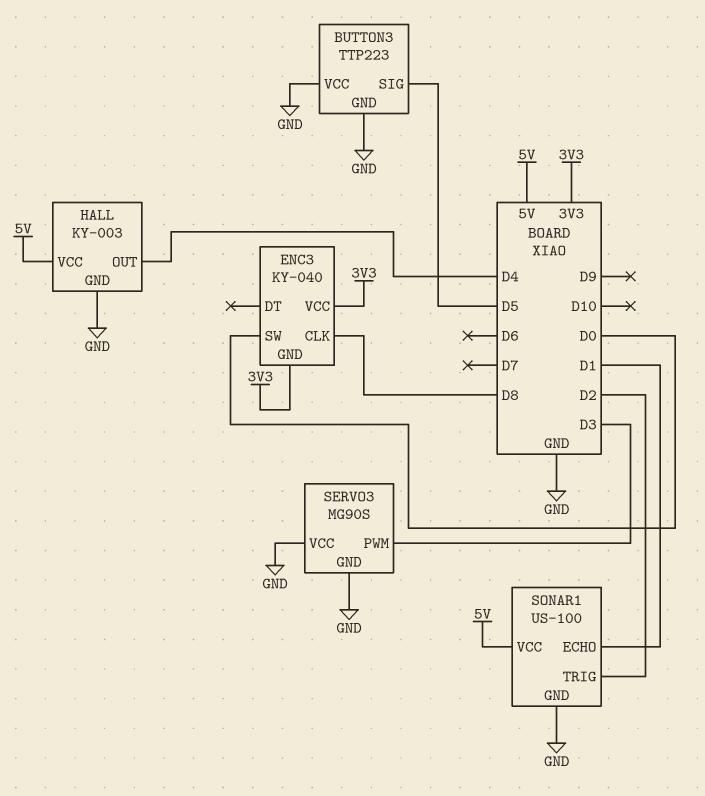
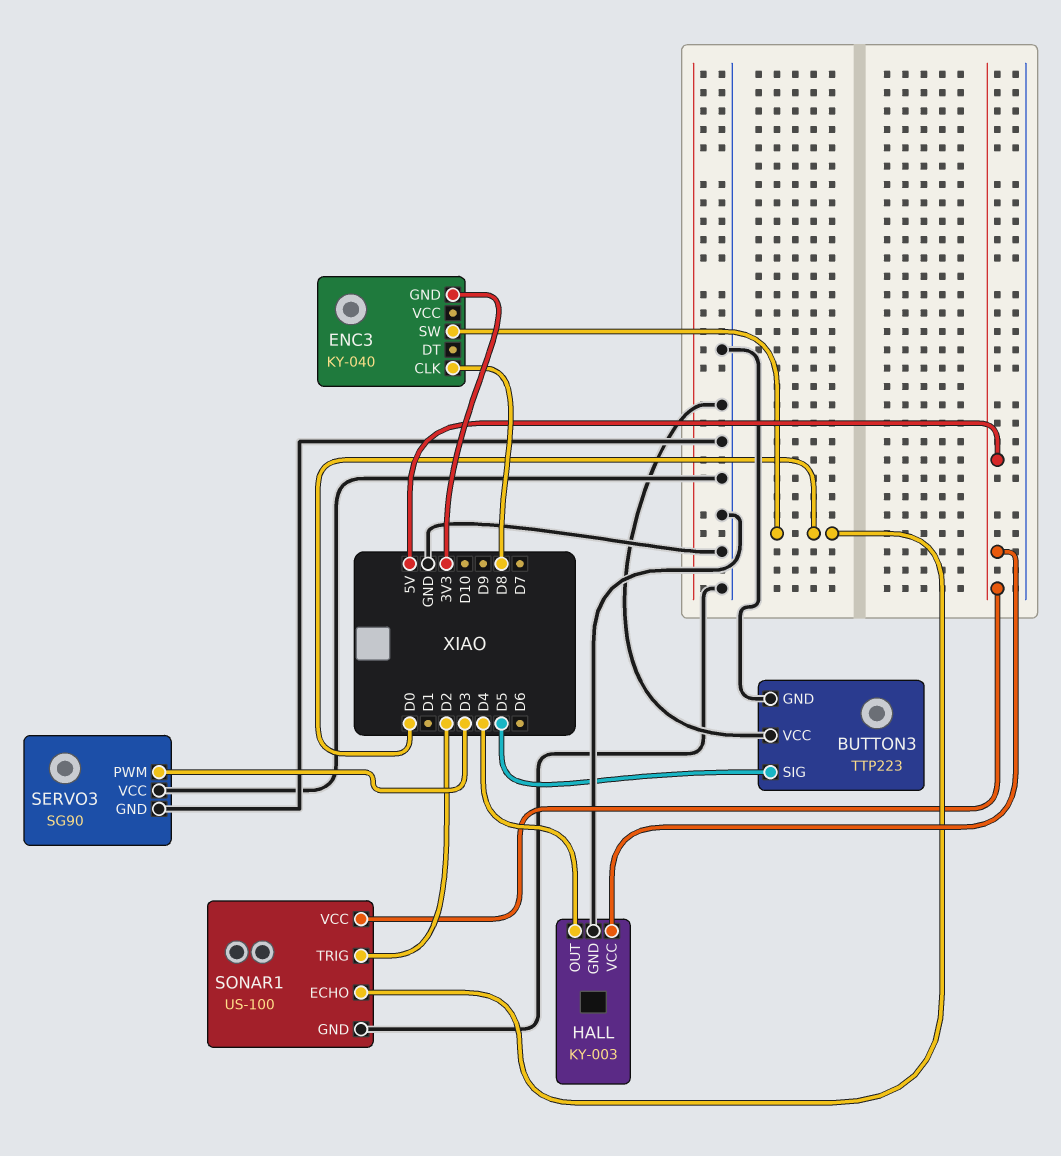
ENC3 pin VCC: 3V3 -> none
SERVO3: MG90S -> SG90
SONAR1 pin ECHO: D1 -> D0

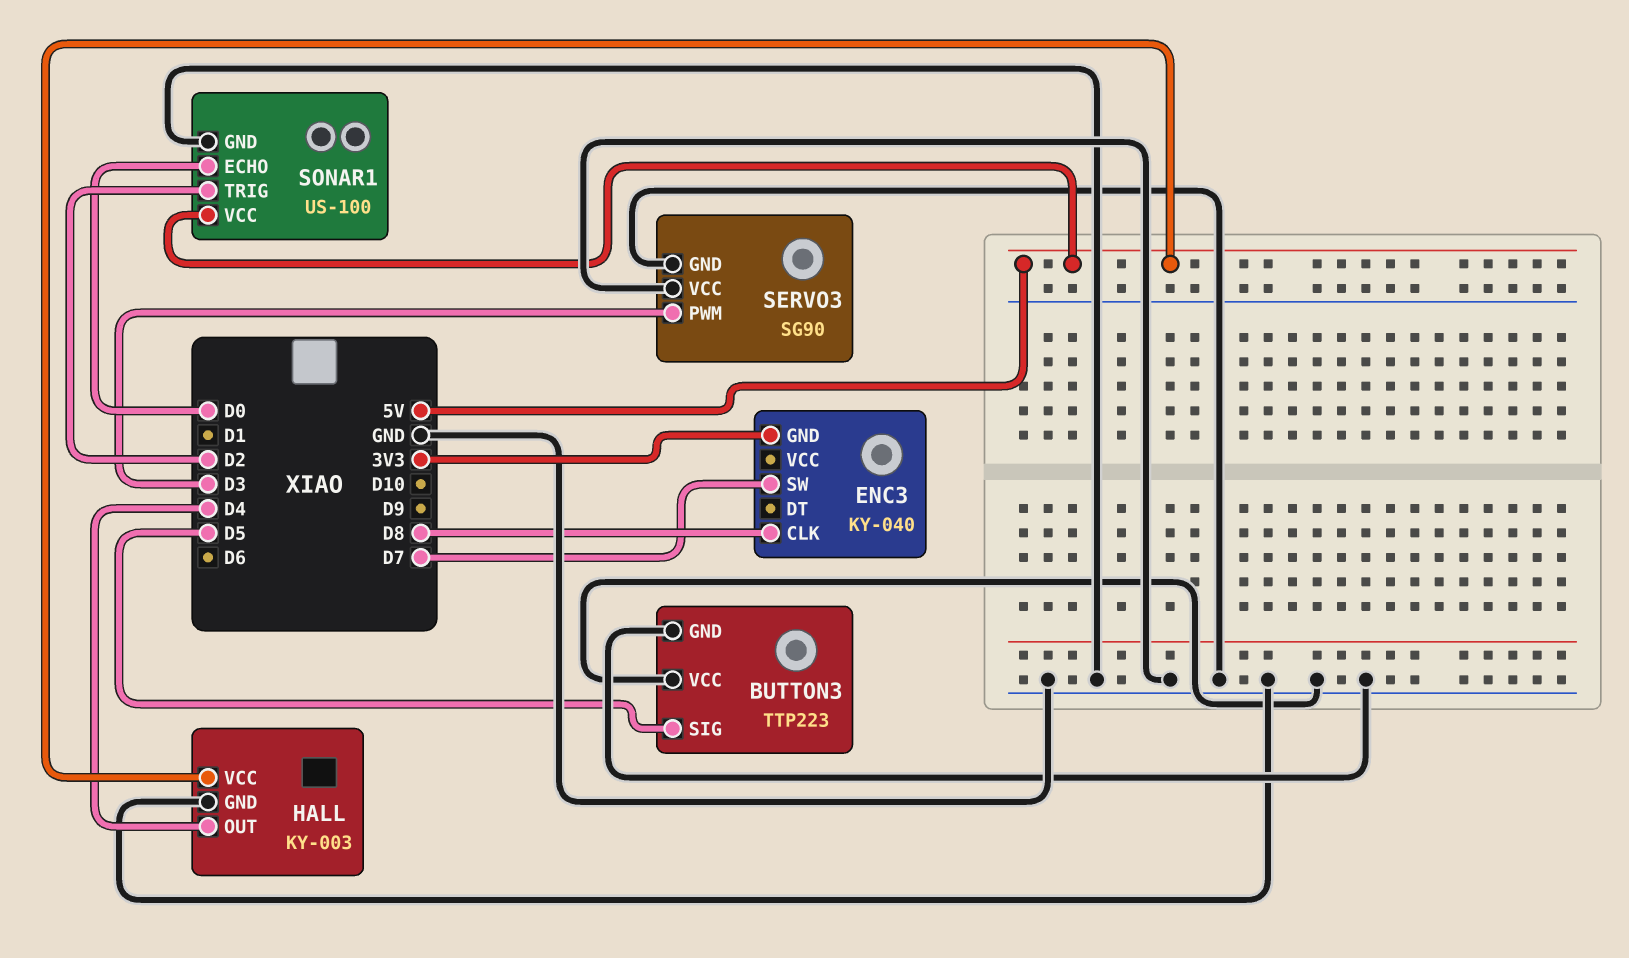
ENC3 pin SW: D0 -> D7

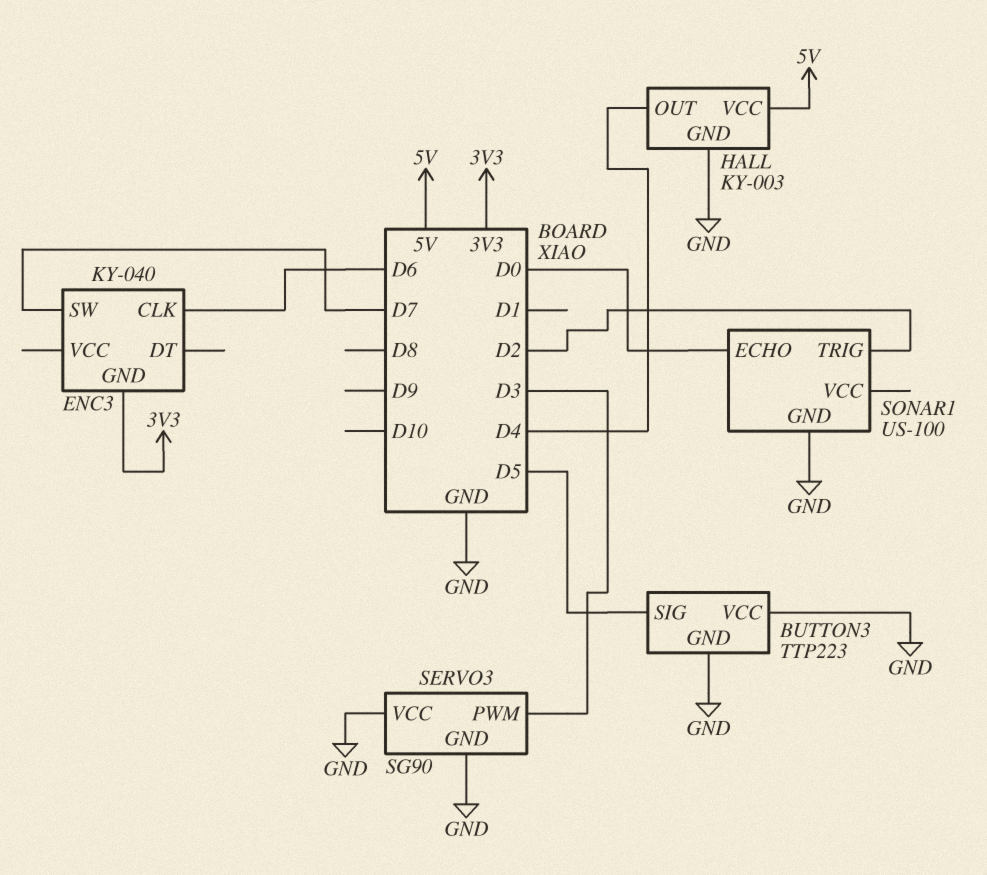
ENC3 pin CLK: D8 -> D6
SONAR1 pin VCC: 5V -> none

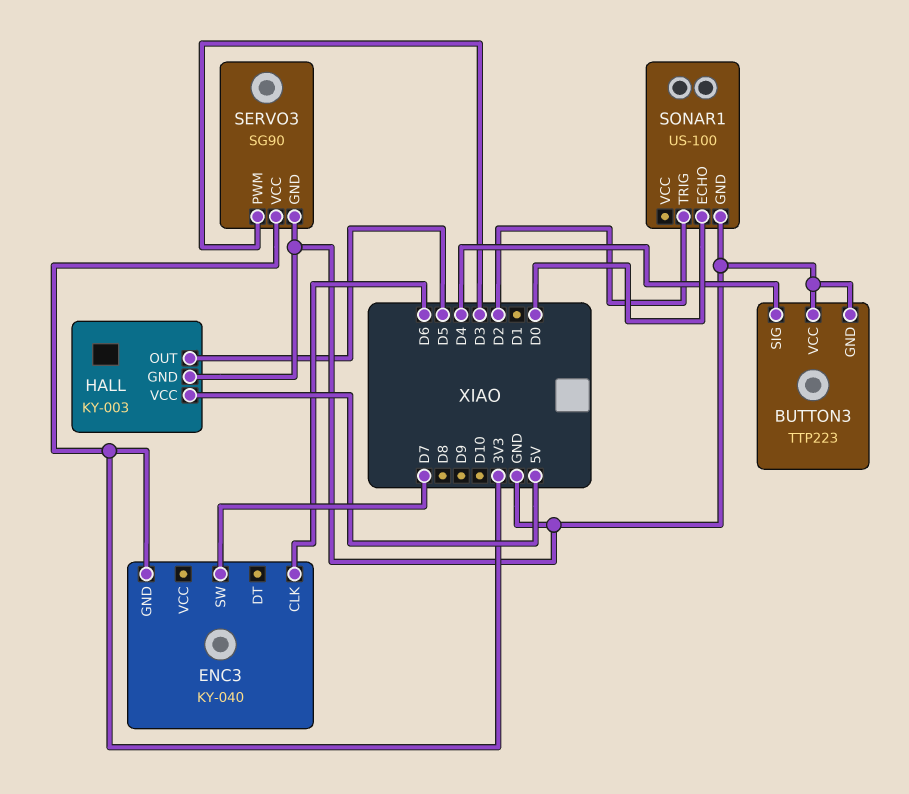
BUTTON3 pin SIG: D5 -> D4
HALL pin OUT: D4 -> D5
SERVO3 pin VCC: GND -> 3V3

